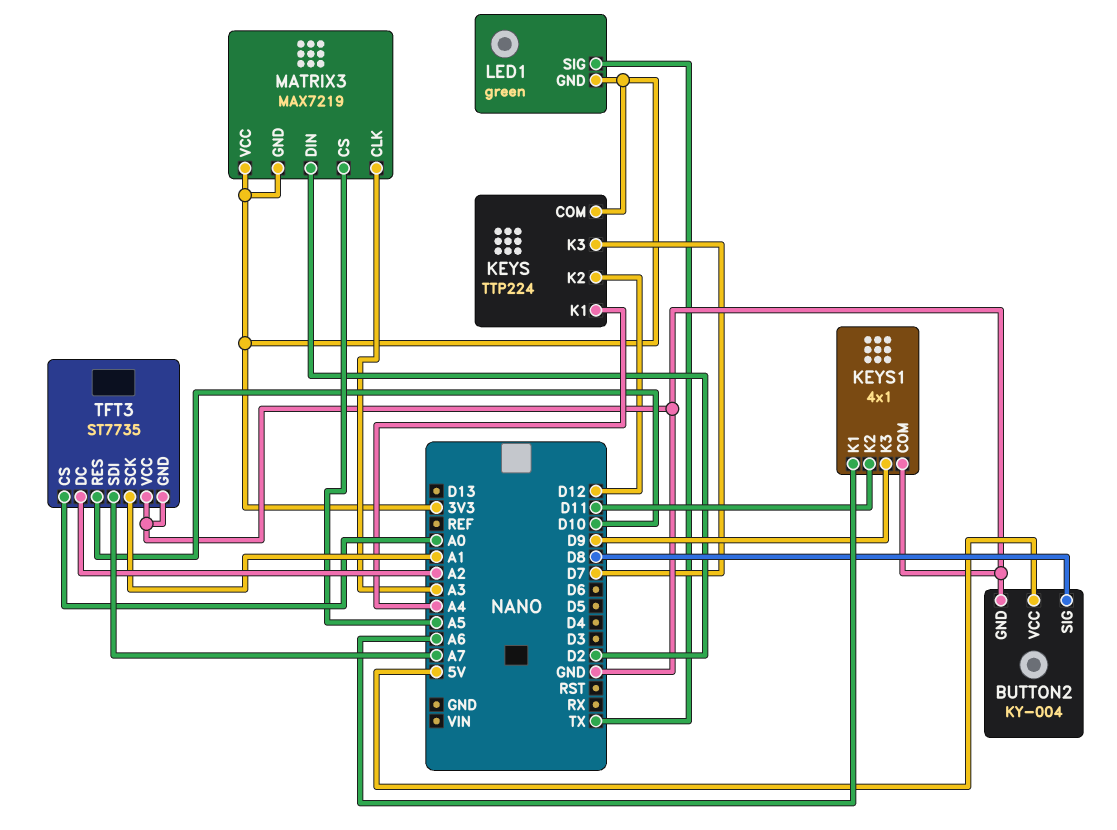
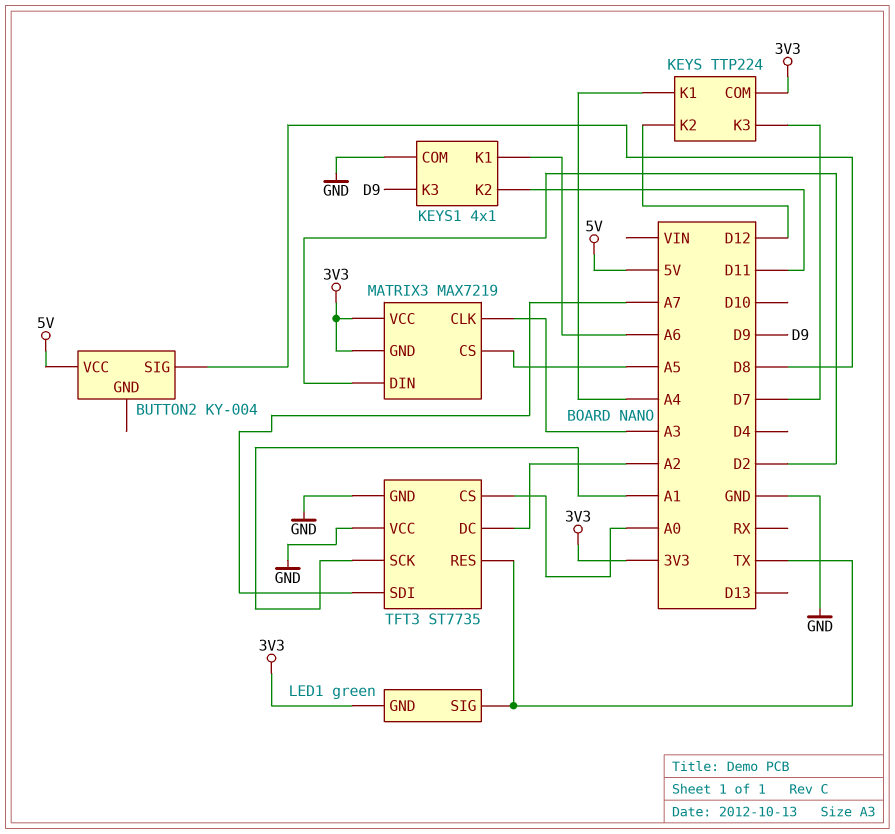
BUTTON2 pin GND: GND -> none
TFT3 pin RES: D10 -> TX

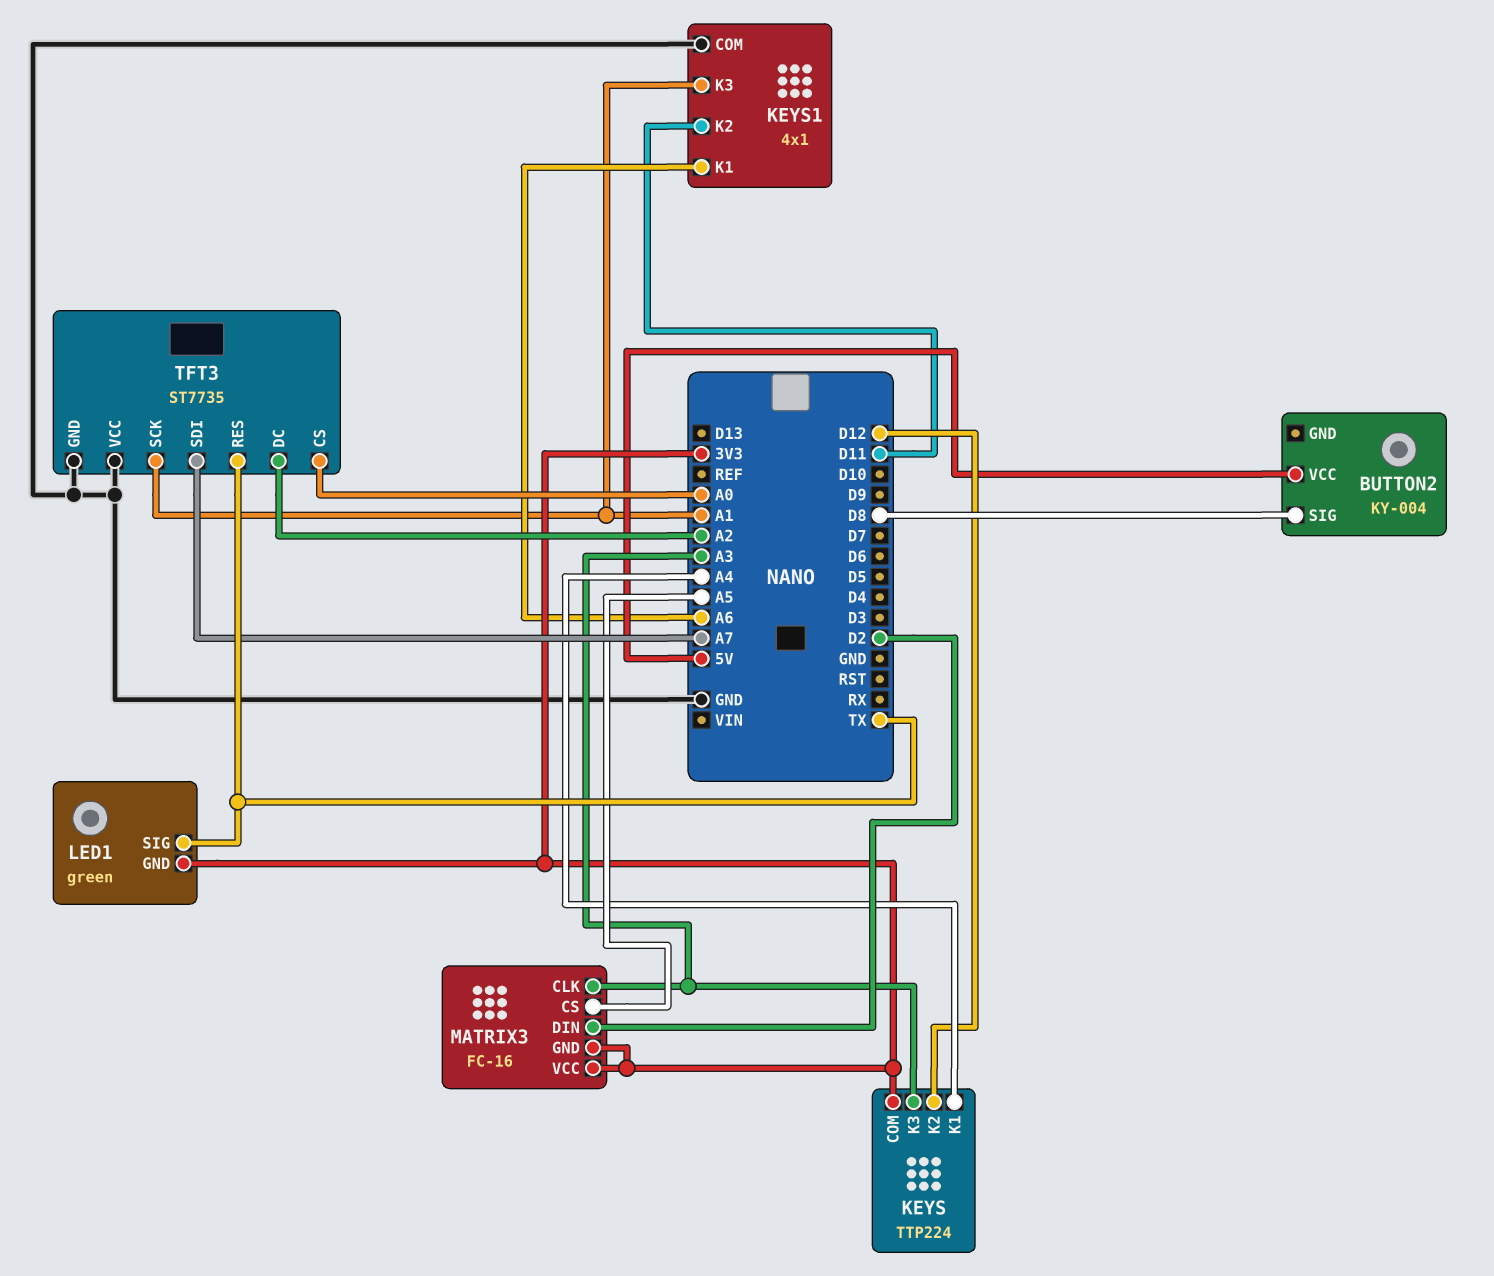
KEYS pin K3: D7 -> A3
KEYS1 pin K3: D9 -> A1
MATRIX3: MAX7219 -> FC-16

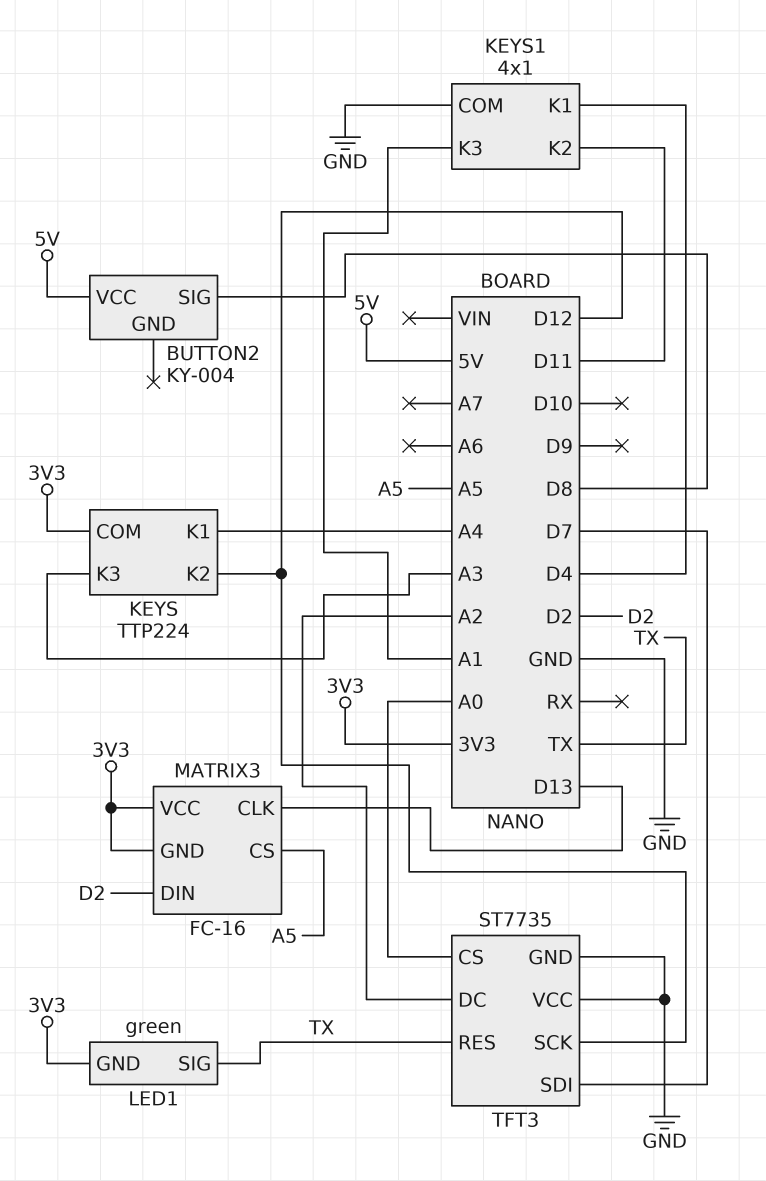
KEYS1 pin K1: A6 -> D4
MATRIX3 pin CLK: A3 -> D13
TFT3 pin SCK: A1 -> D12
TFT3 pin SDI: A7 -> D7

